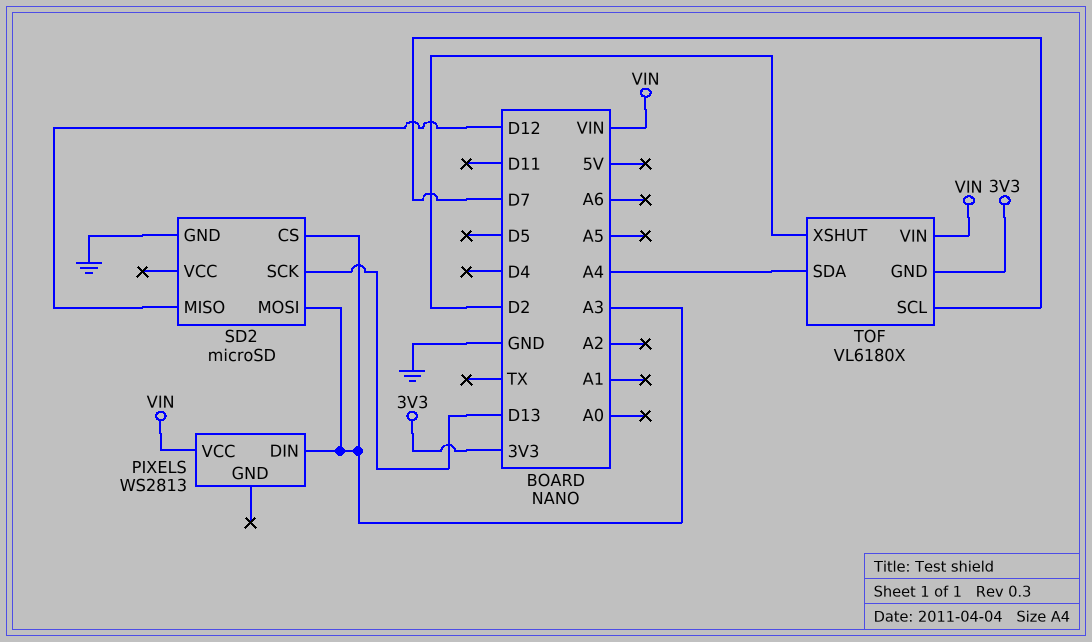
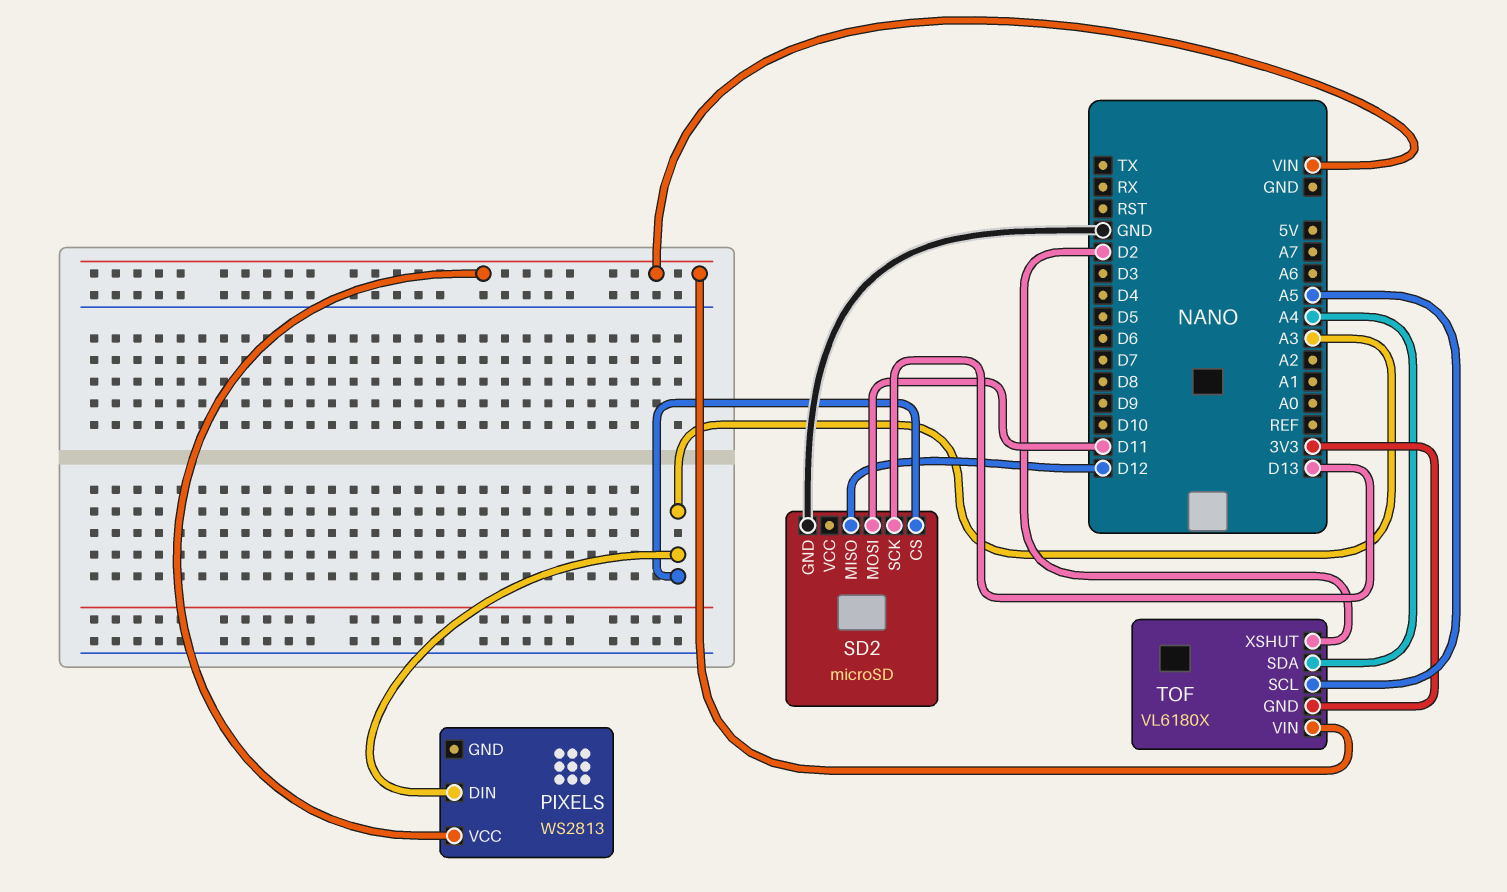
SD2 pin MOSI: A3 -> D11
TOF pin SCL: D7 -> A5

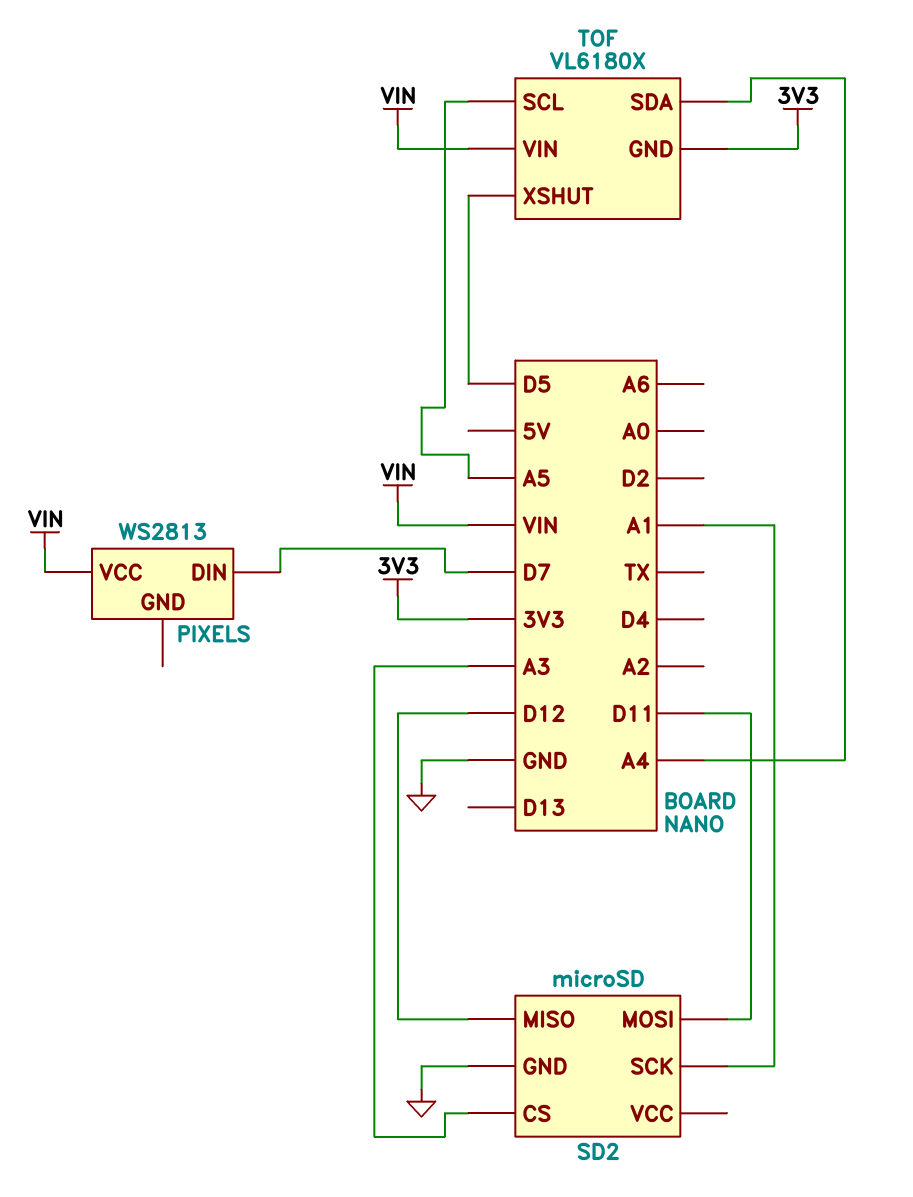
PIXELS pin DIN: A3 -> D7
SD2 pin SCK: D13 -> A1
TOF pin XSHUT: D2 -> D5

